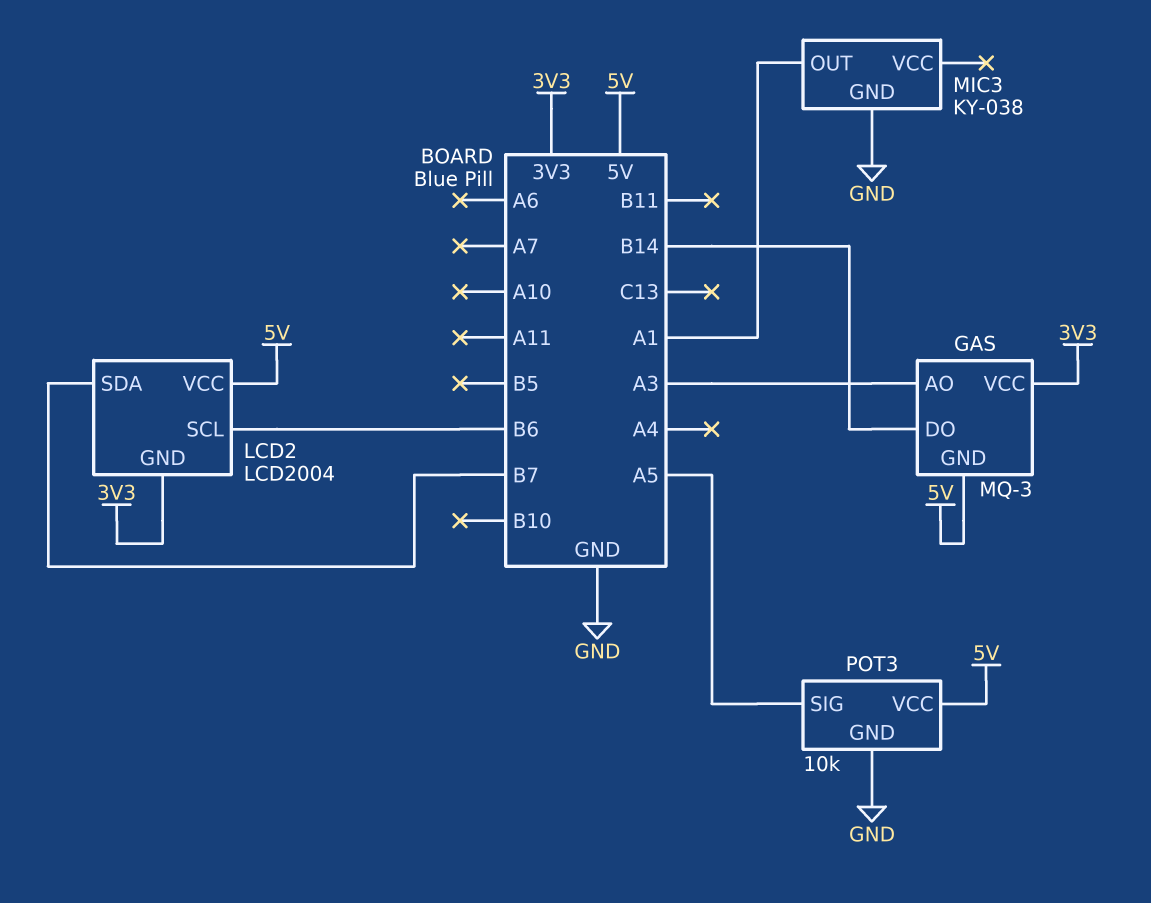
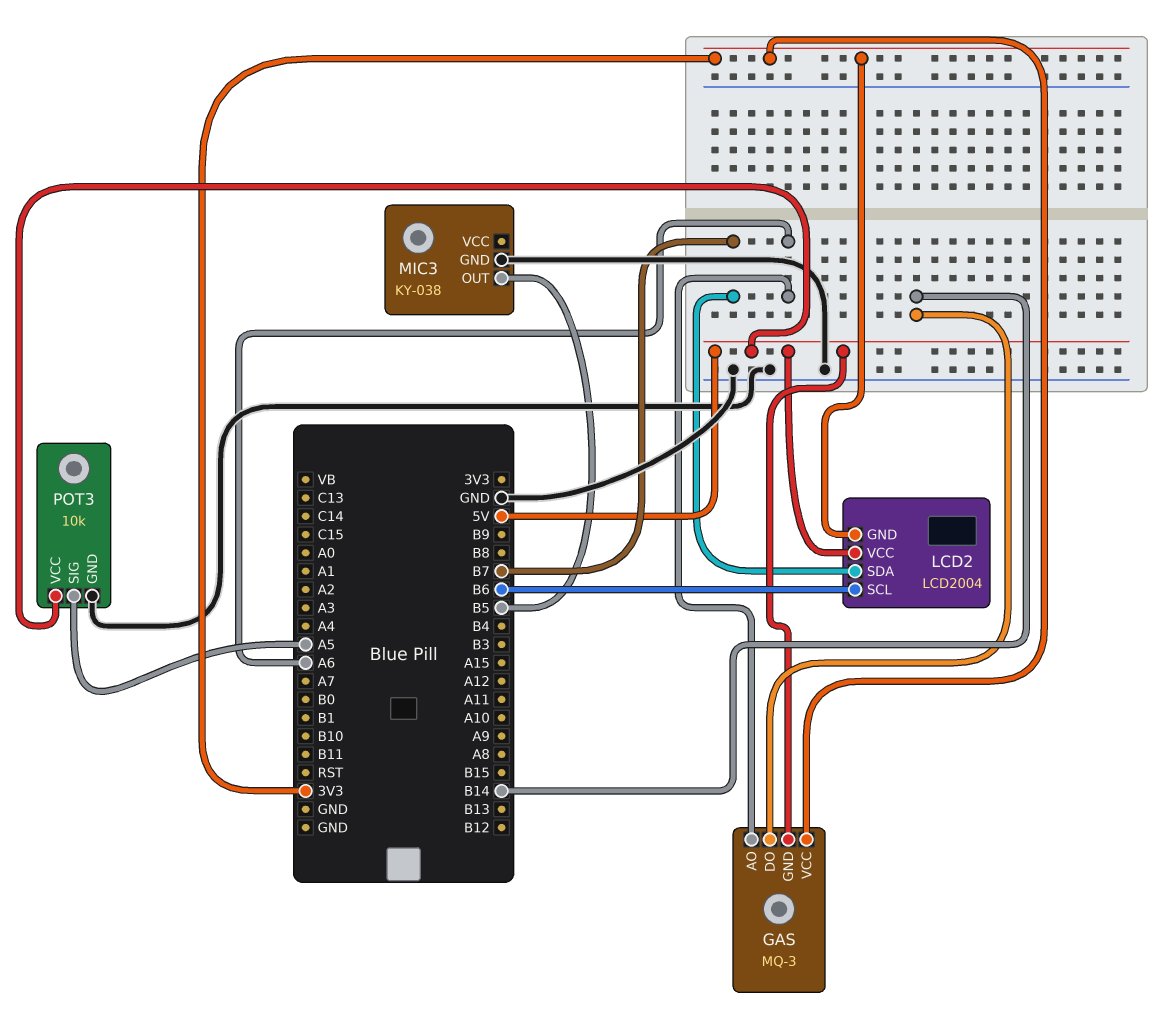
GAS pin AO: A3 -> A6
MIC3 pin OUT: A1 -> B5

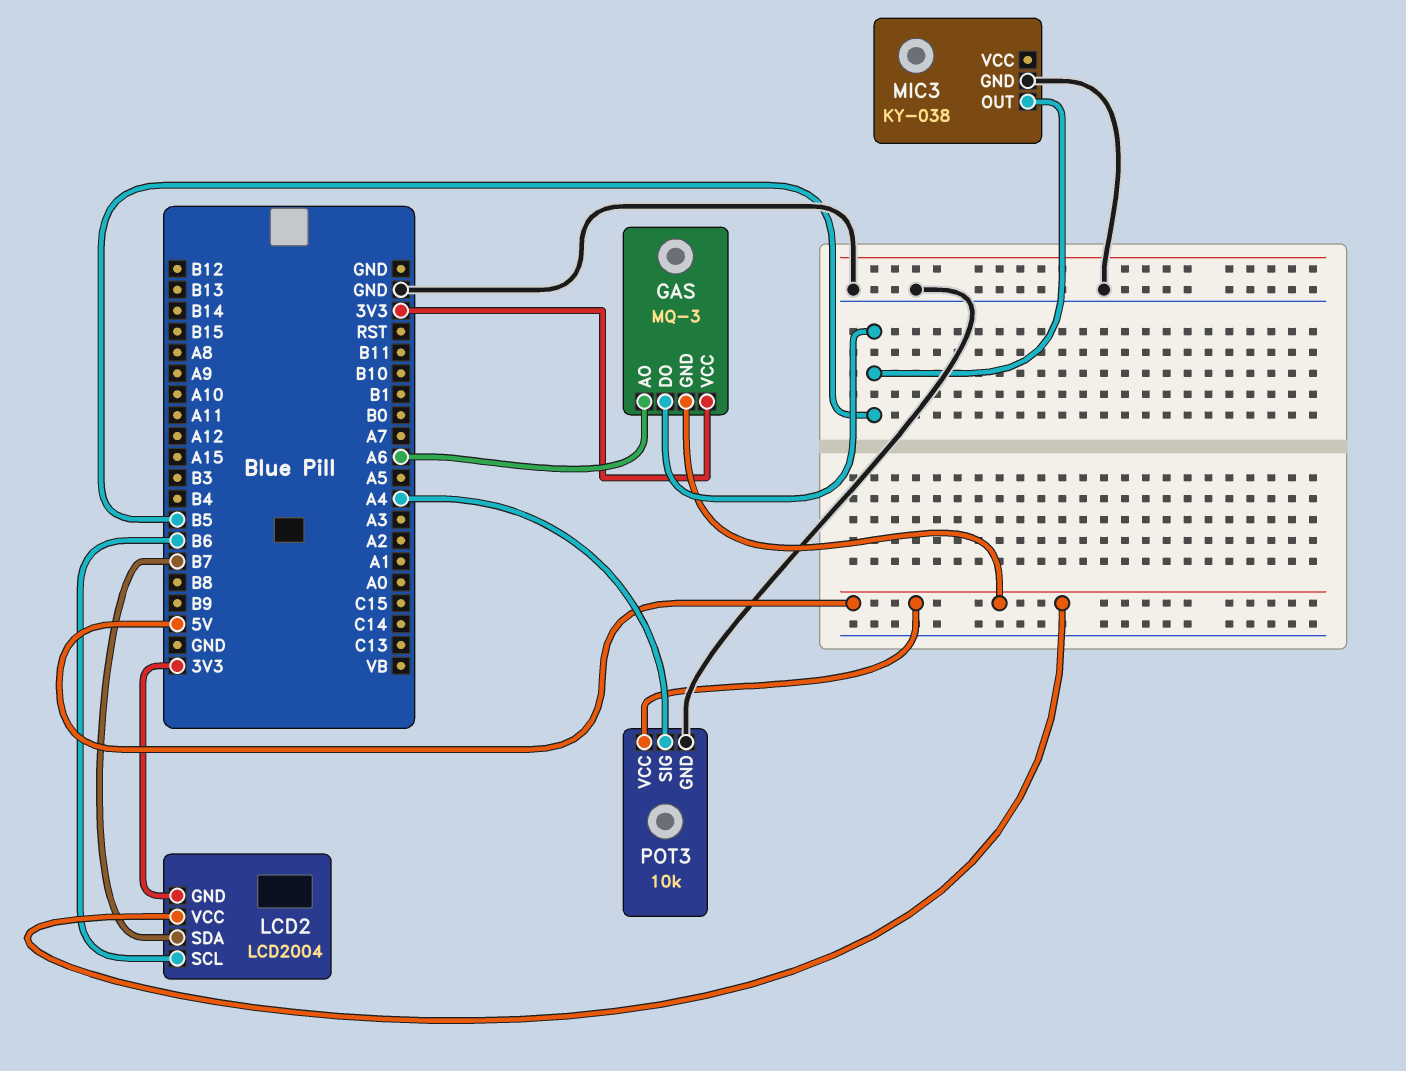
GAS pin DO: B14 -> B5
POT3 pin SIG: A5 -> A4

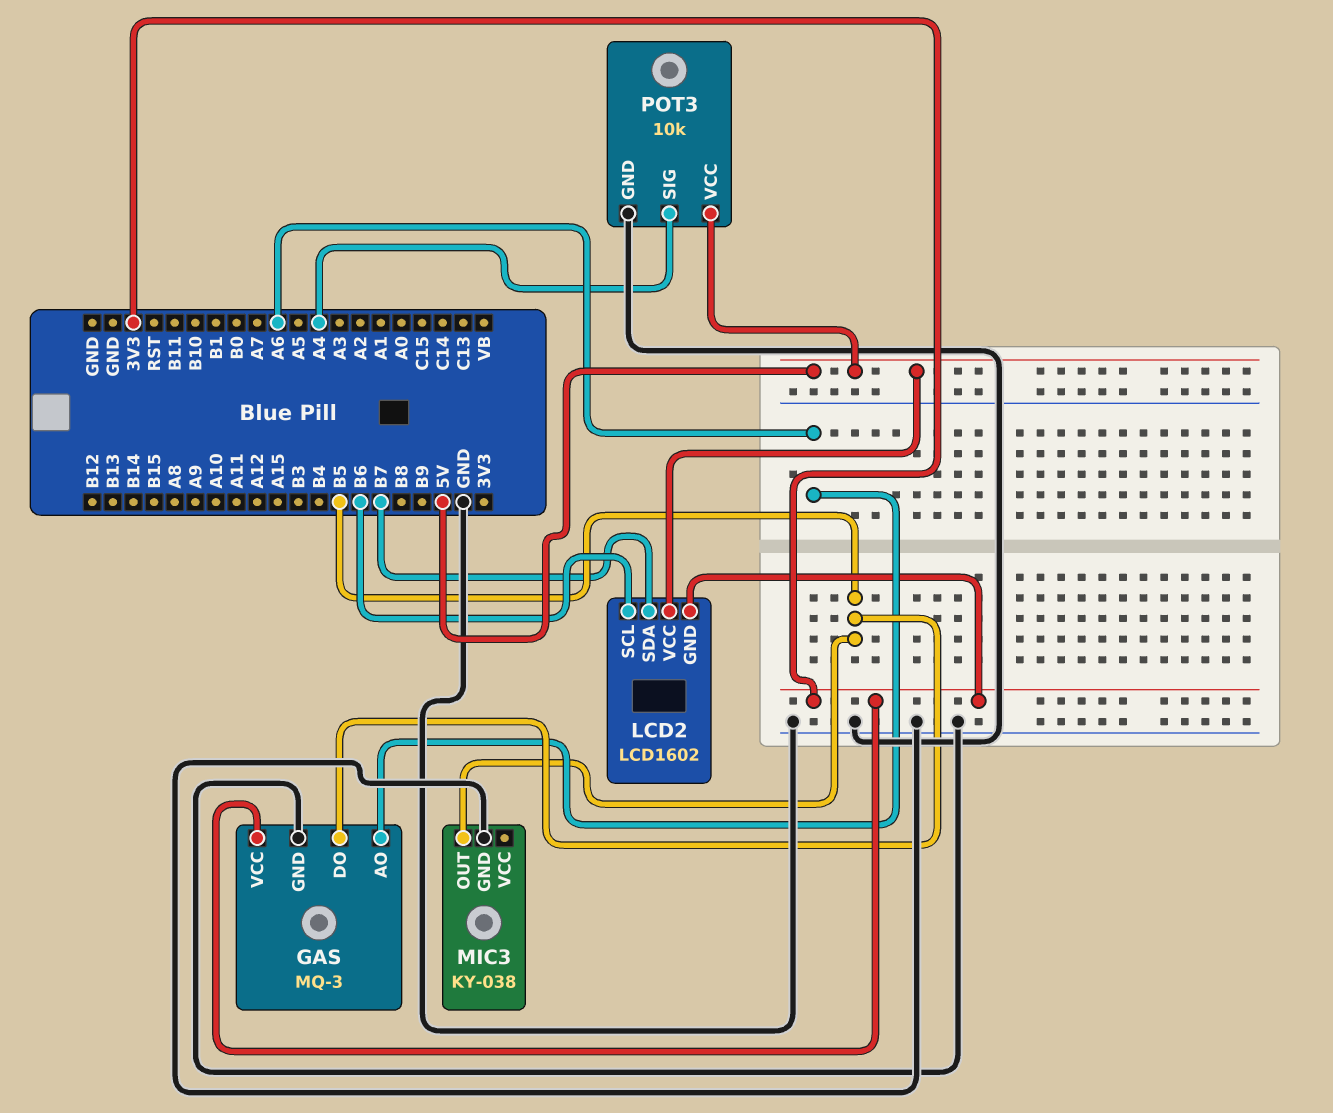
GAS pin GND: 5V -> GND
LCD2: LCD2004 -> LCD1602

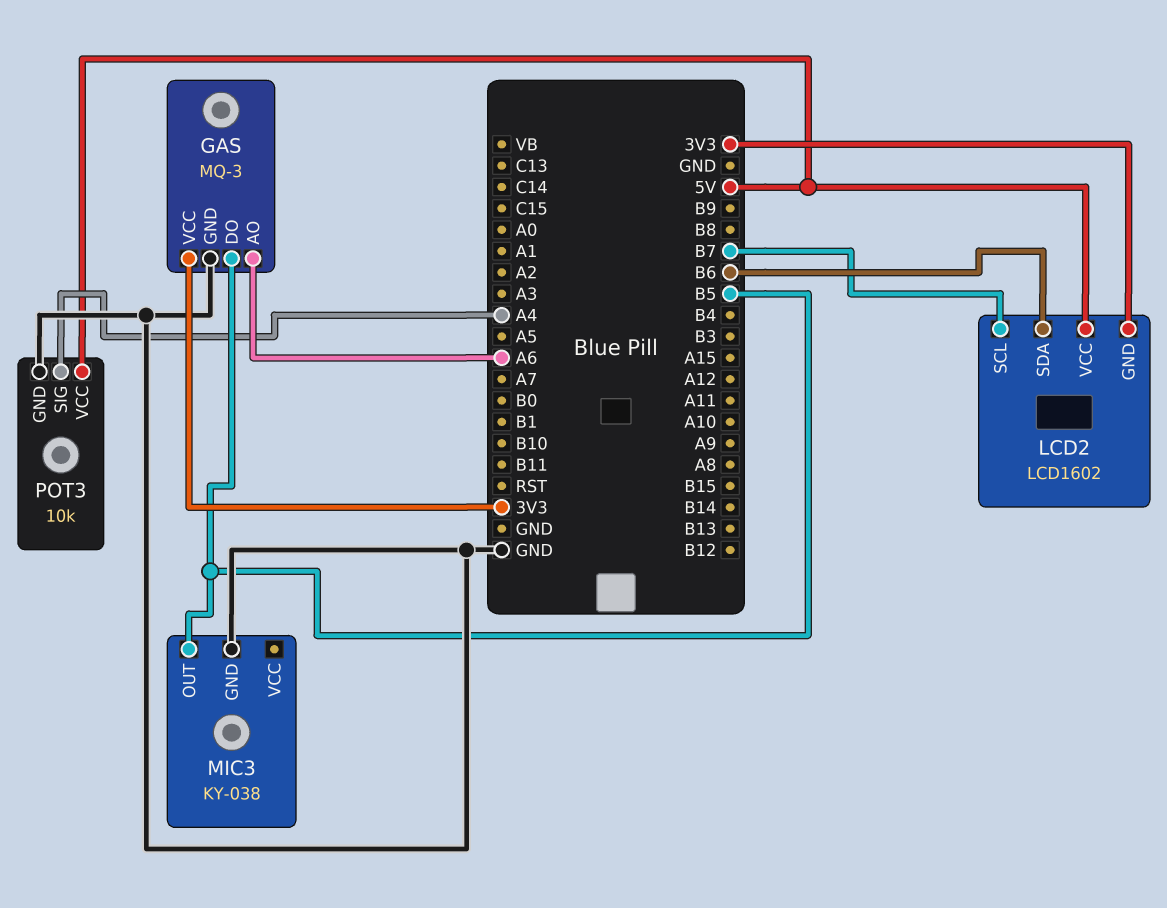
LCD2 pin SCL: B6 -> B7
LCD2 pin SDA: B7 -> B6

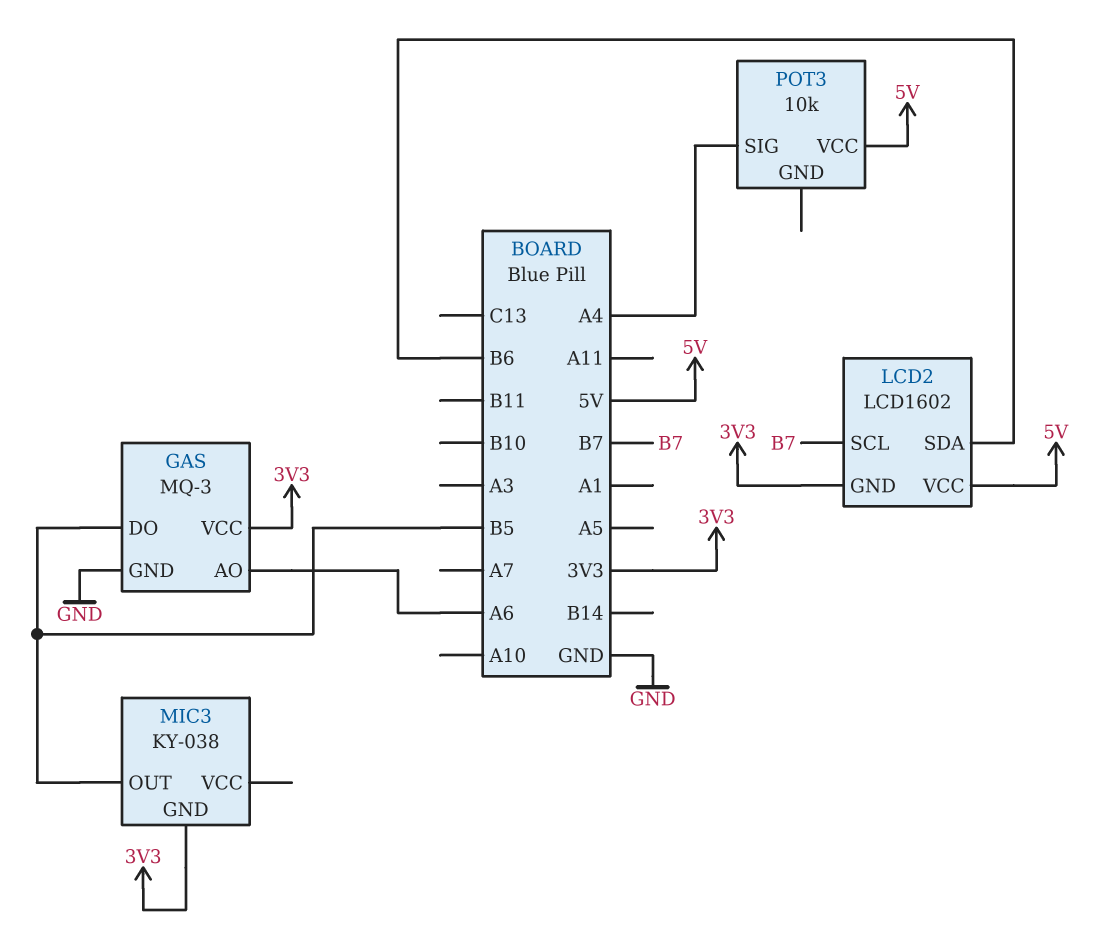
MIC3 pin GND: GND -> 3V3
POT3 pin GND: GND -> none

